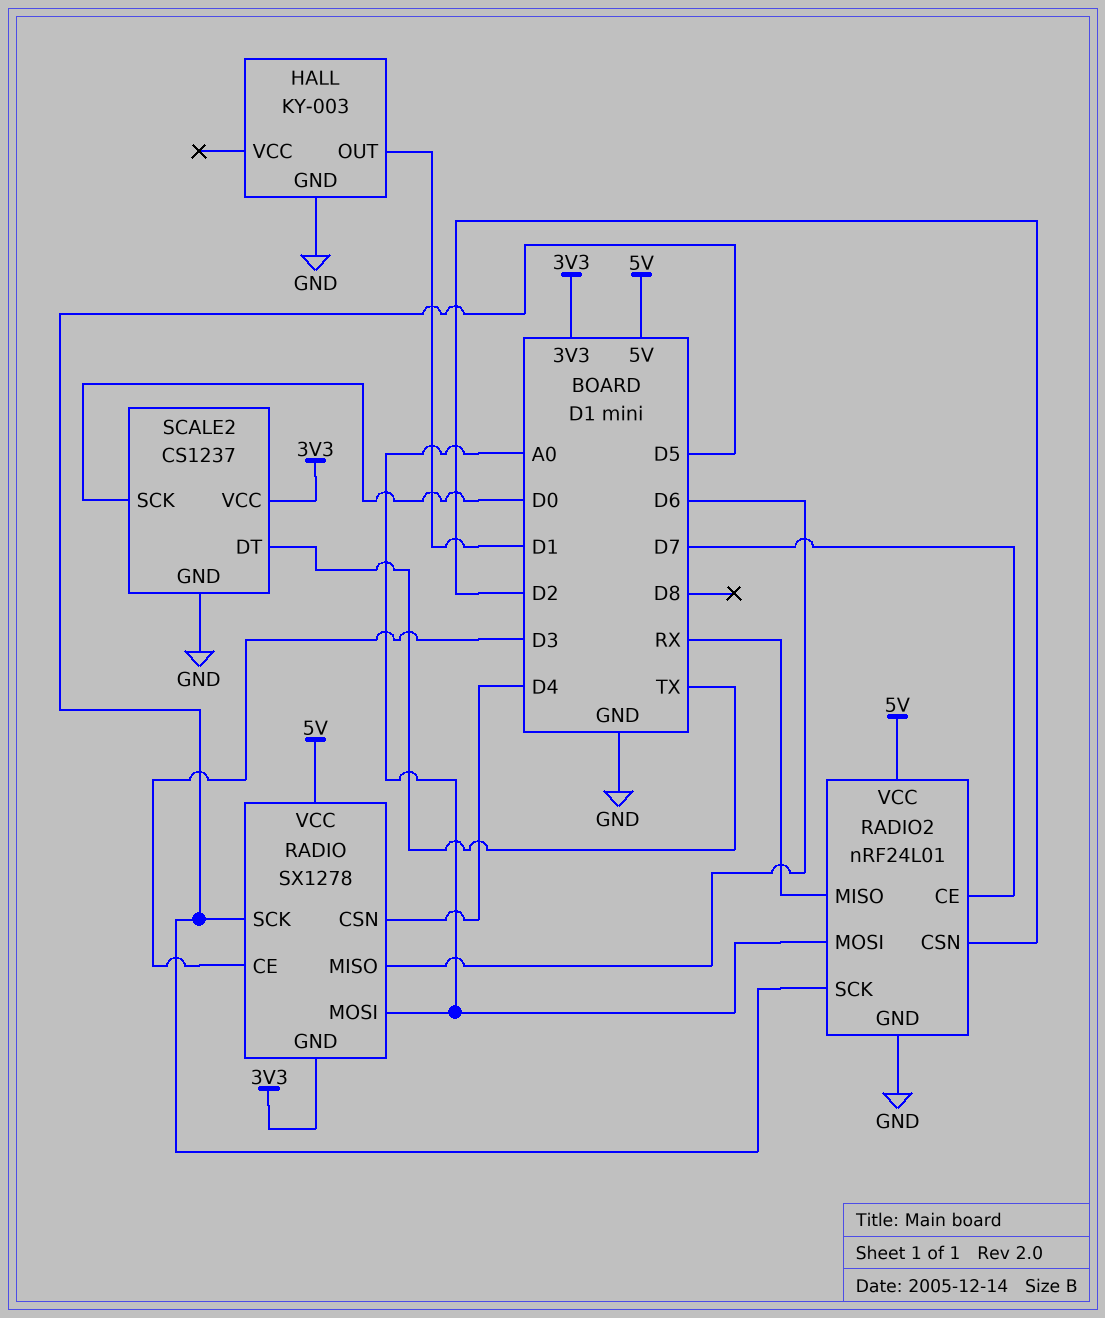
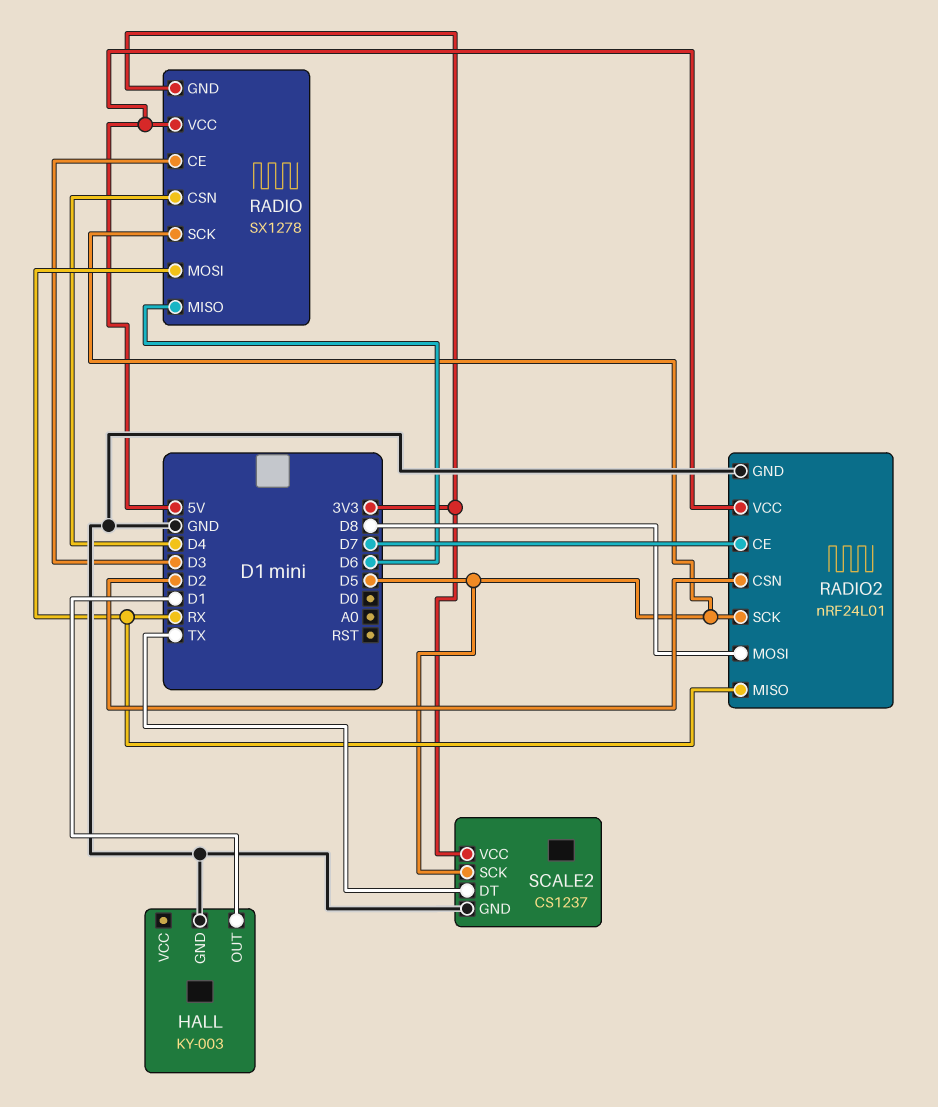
RADIO pin MOSI: A0 -> RX
RADIO2 pin MOSI: A0 -> D8
SCALE2 pin SCK: D0 -> D5

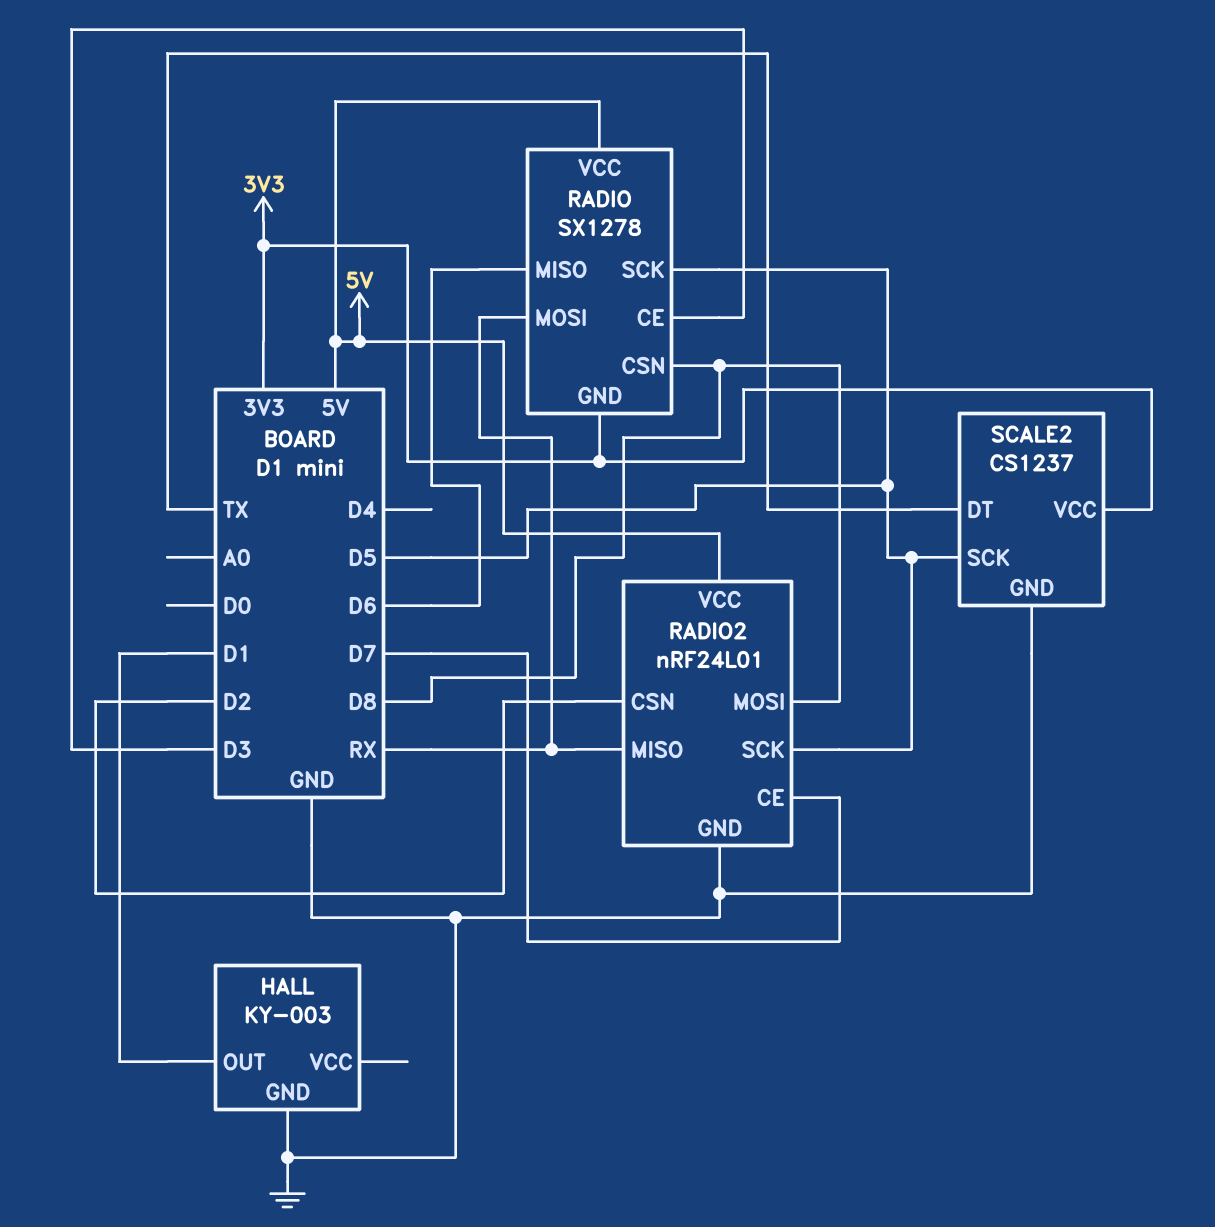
RADIO pin CSN: D4 -> D8

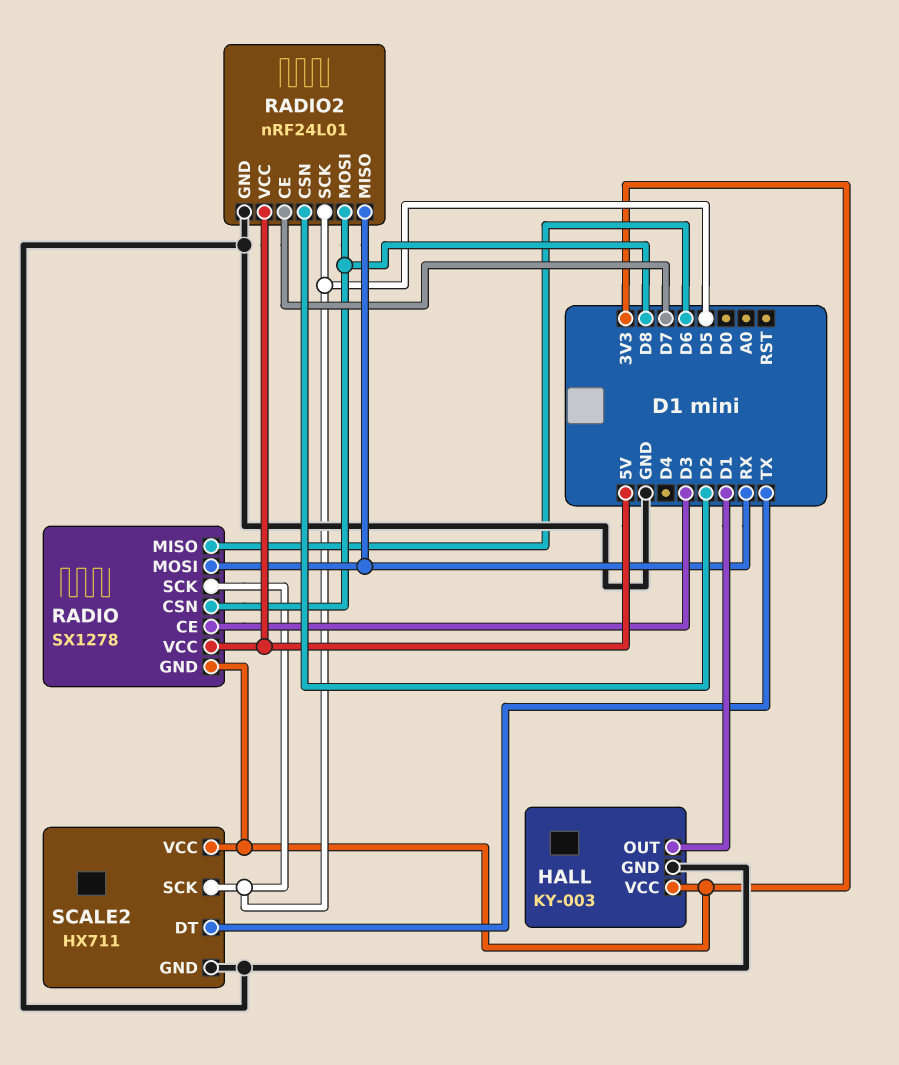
HALL pin VCC: none -> 3V3
SCALE2: CS1237 -> HX711

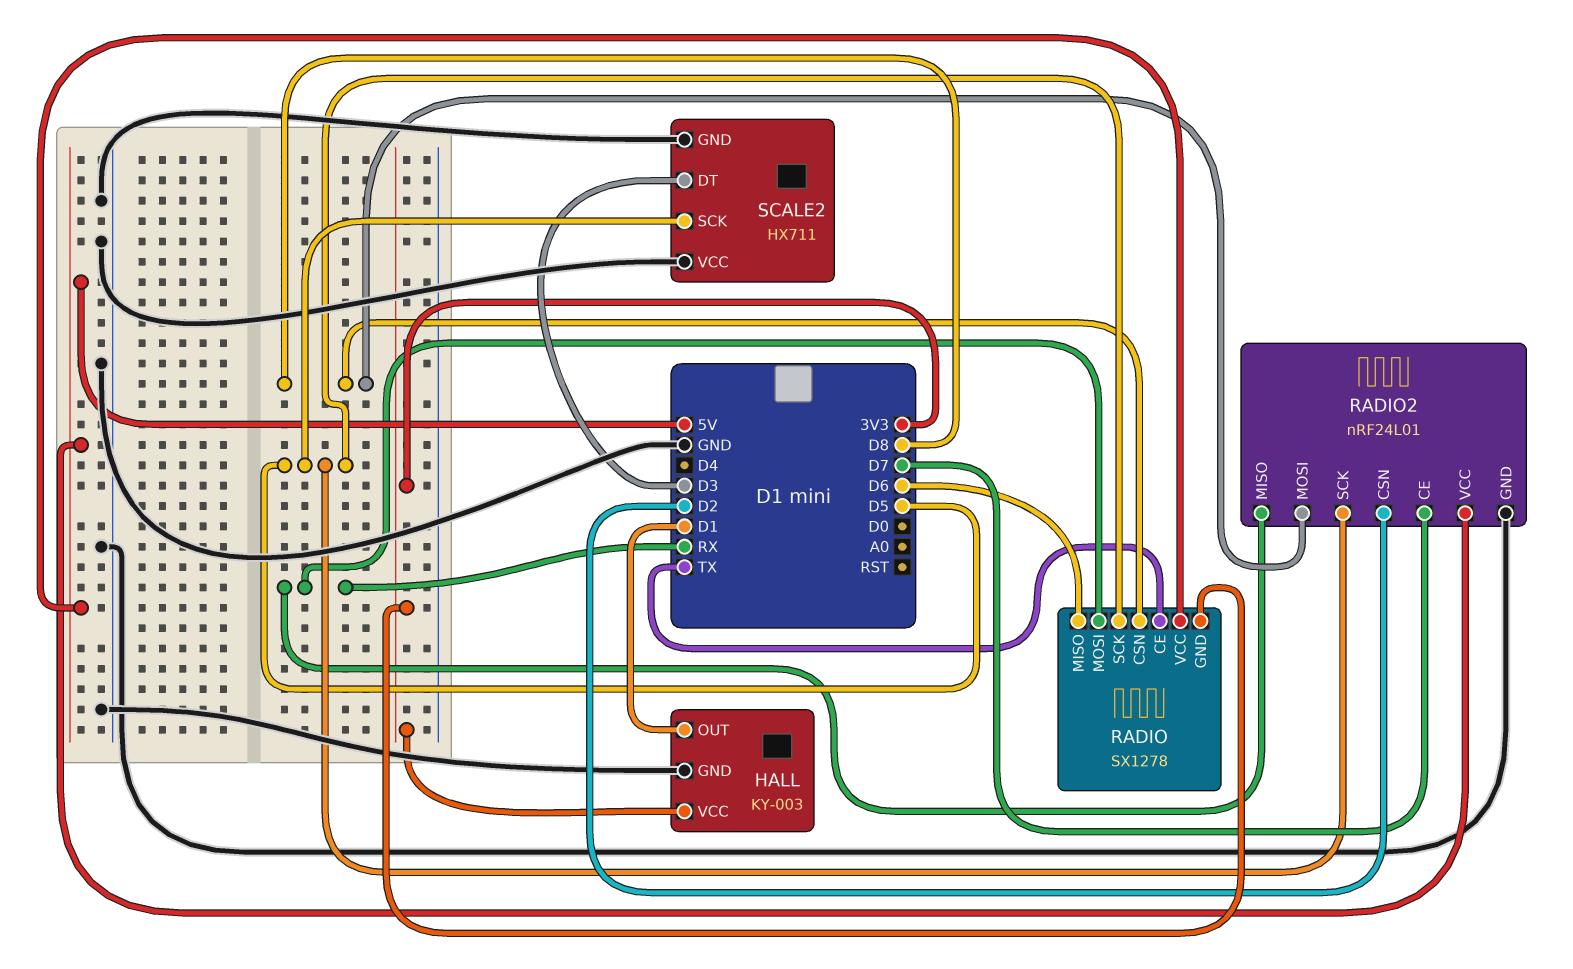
RADIO pin CE: D3 -> TX
SCALE2 pin DT: TX -> D3
SCALE2 pin VCC: 3V3 -> GND

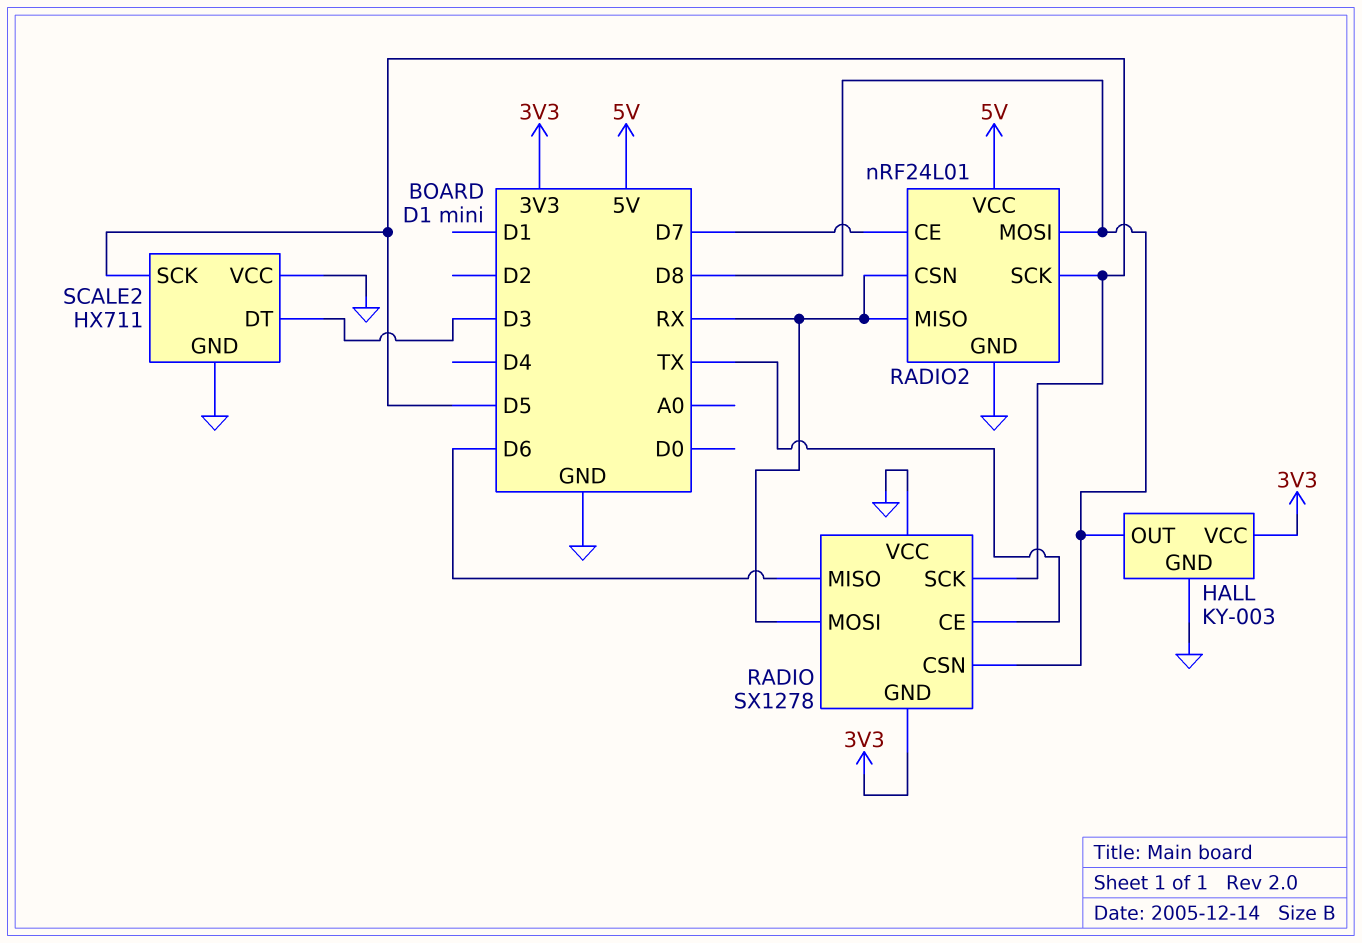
HALL pin OUT: D1 -> D8
RADIO pin VCC: 5V -> GND
RADIO2 pin CSN: D2 -> RX

